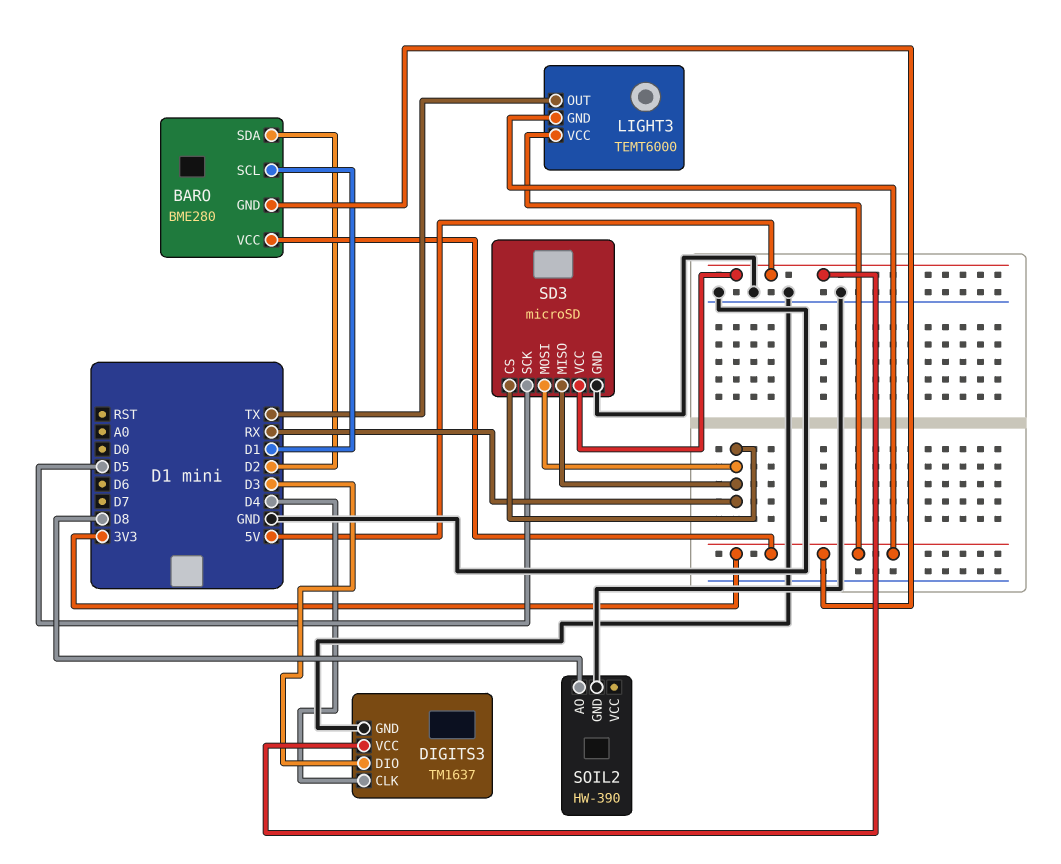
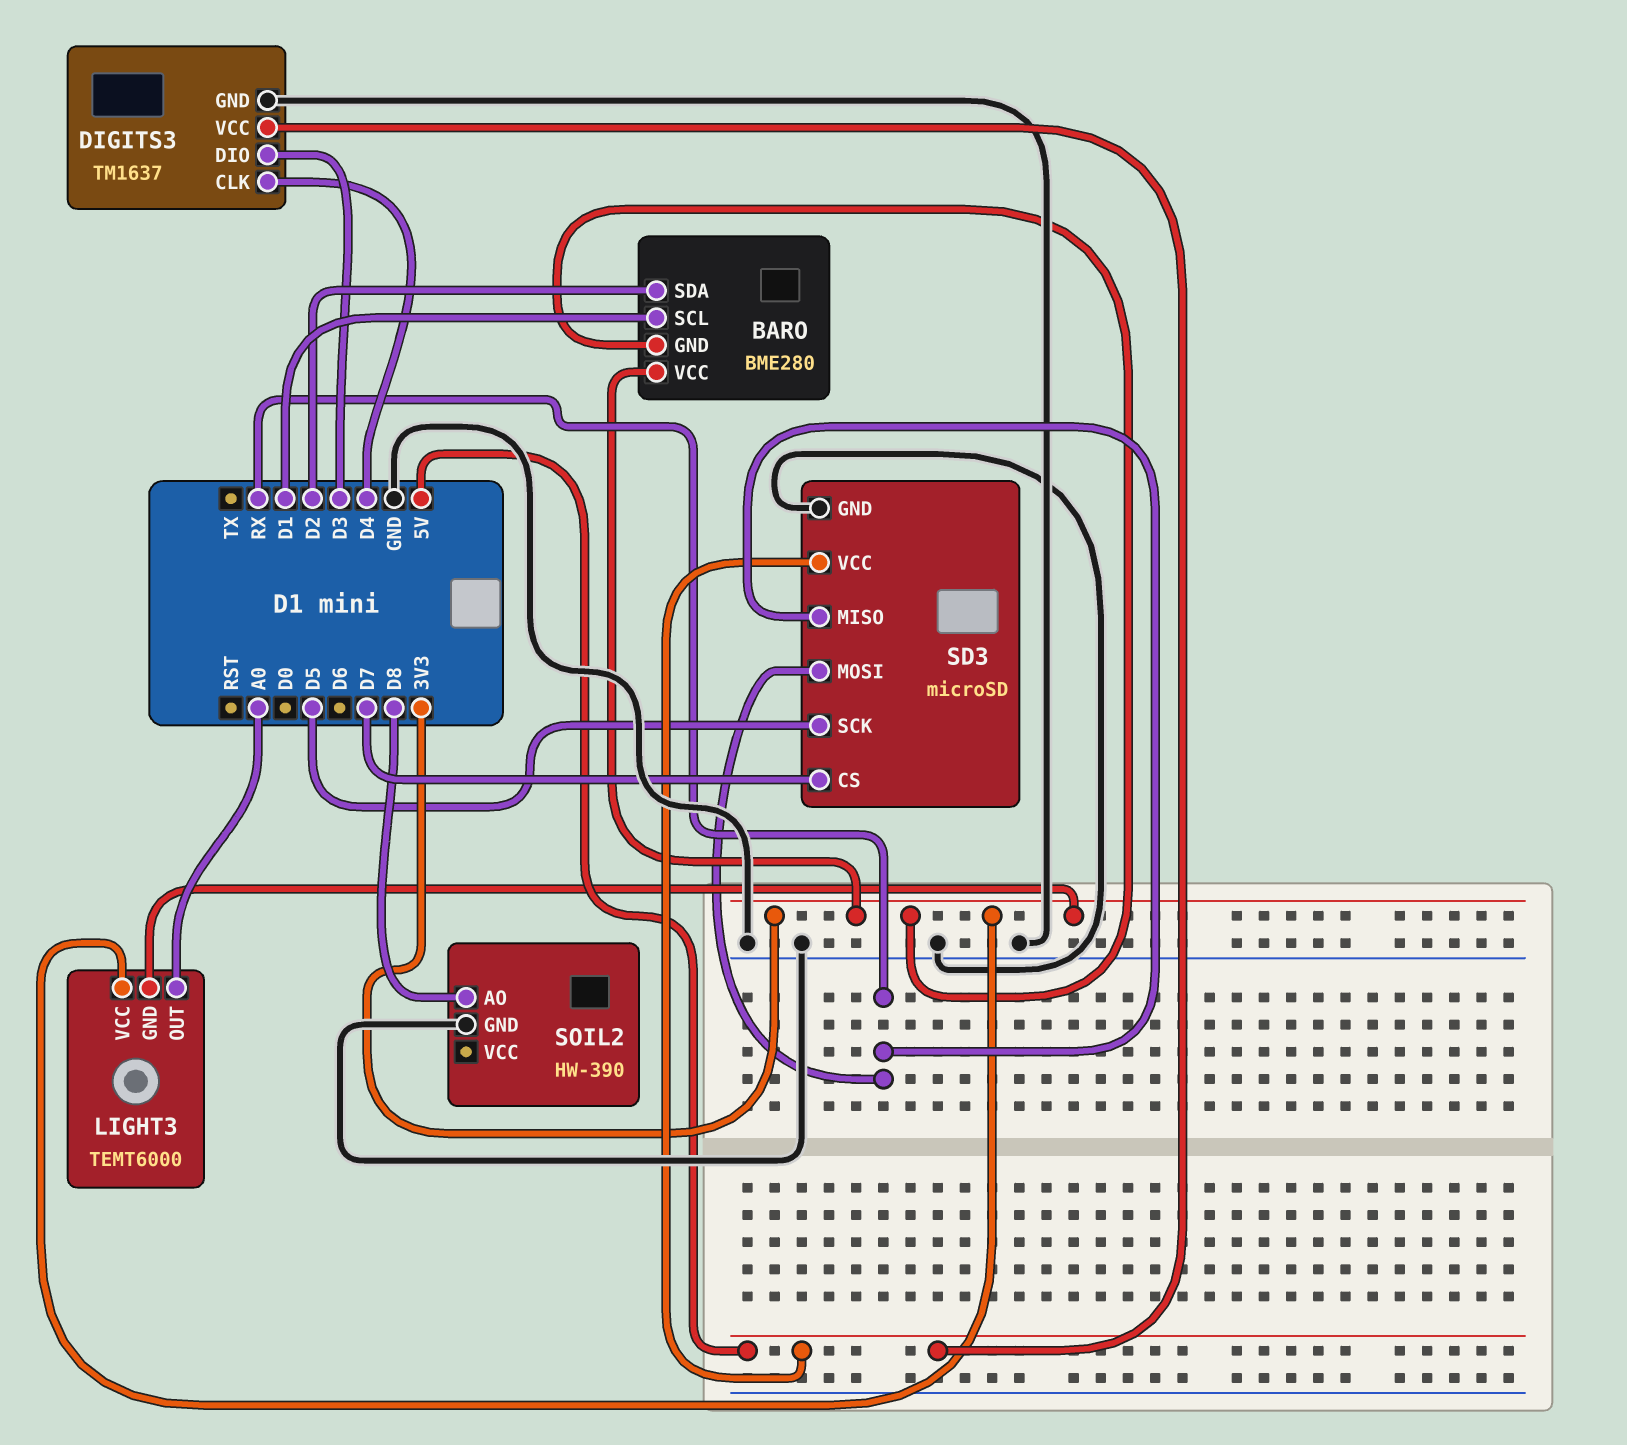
LIGHT3 pin OUT: TX -> A0
SD3 pin CS: RX -> D7

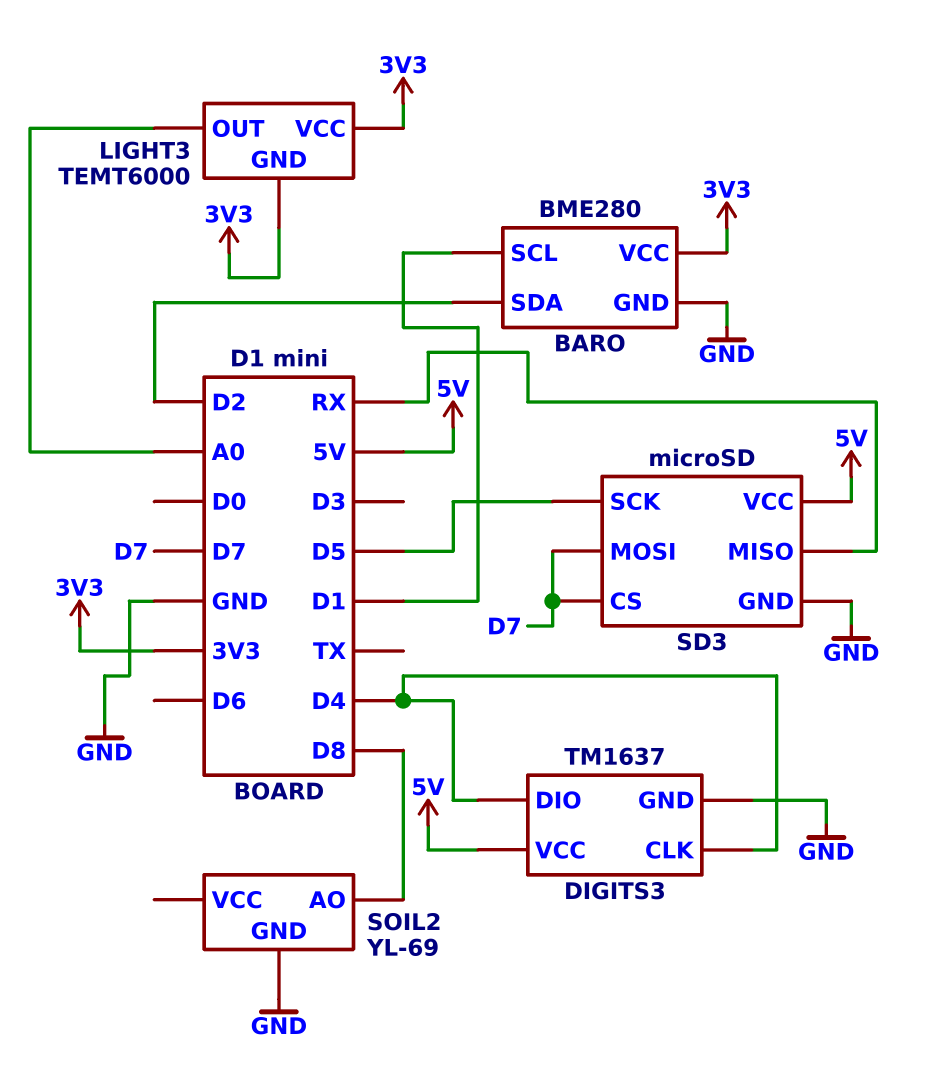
BARO pin GND: 3V3 -> GND
DIGITS3 pin DIO: D3 -> D4
SD3 pin MOSI: RX -> D7
SOIL2: HW-390 -> YL-69

